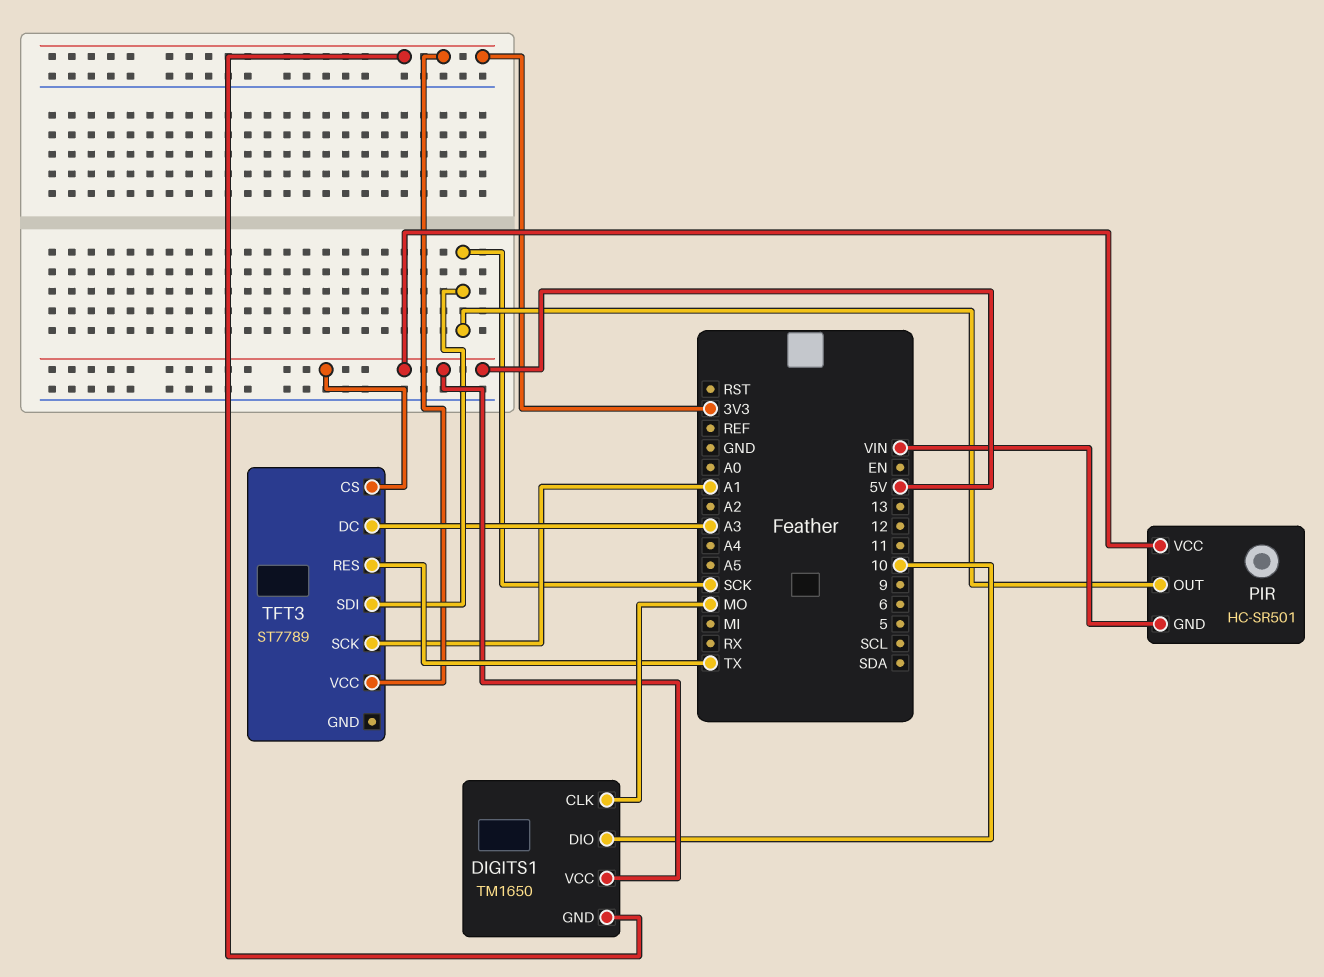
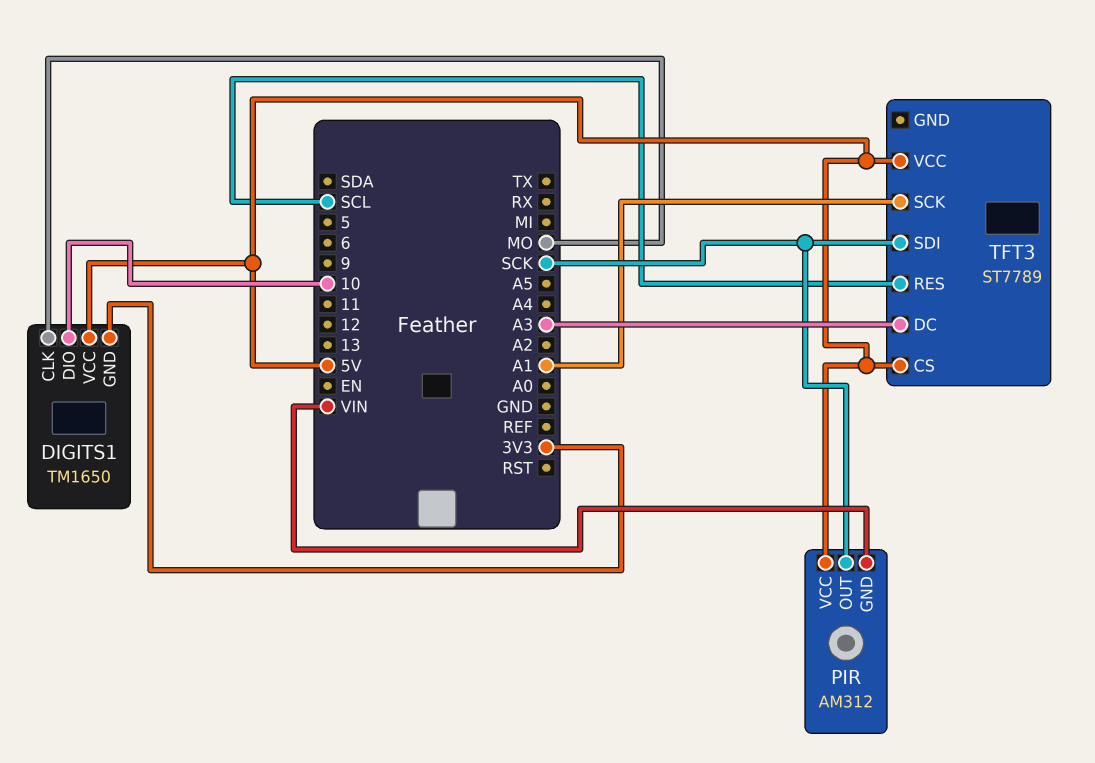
PIR: HC-SR501 -> AM312
TFT3 pin RES: TX -> SCL
TFT3 pin VCC: 3V3 -> 5V

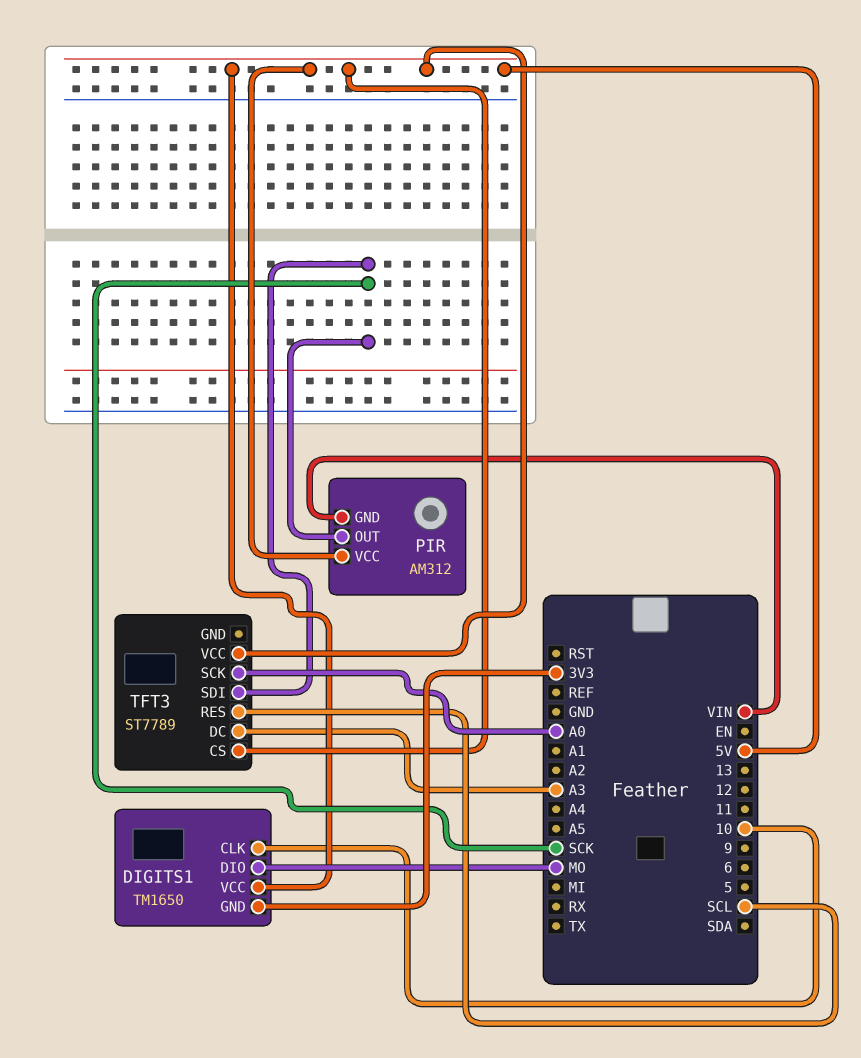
DIGITS1 pin CLK: MO -> 10
DIGITS1 pin DIO: 10 -> MO
TFT3 pin SCK: A1 -> A0

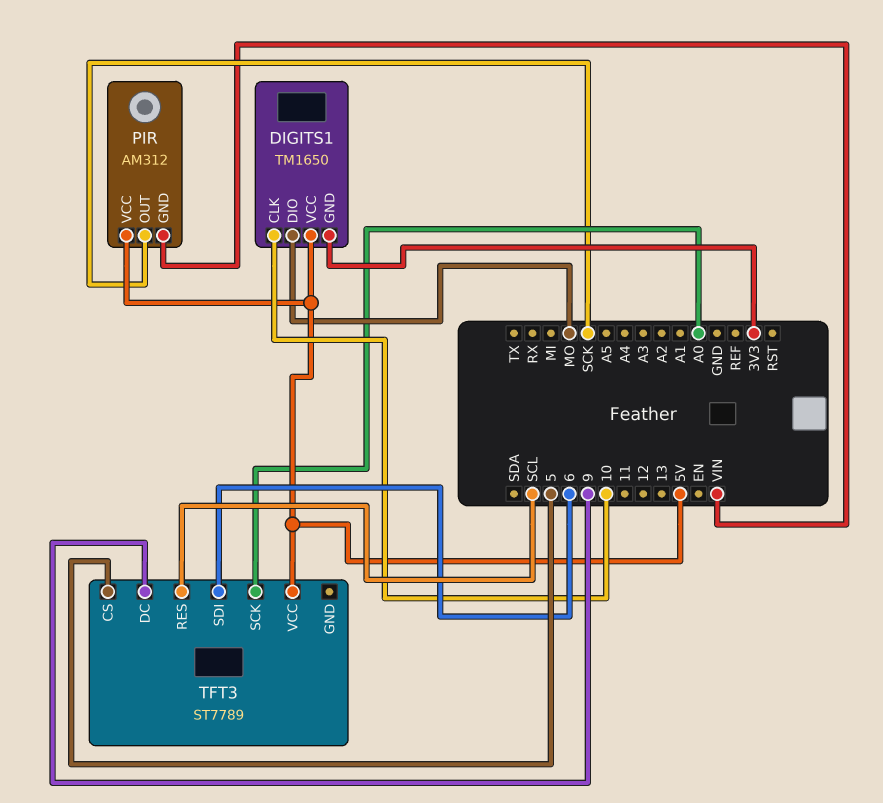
TFT3 pin CS: 5V -> 5
TFT3 pin DC: A3 -> 9
TFT3 pin SDI: SCK -> 6

